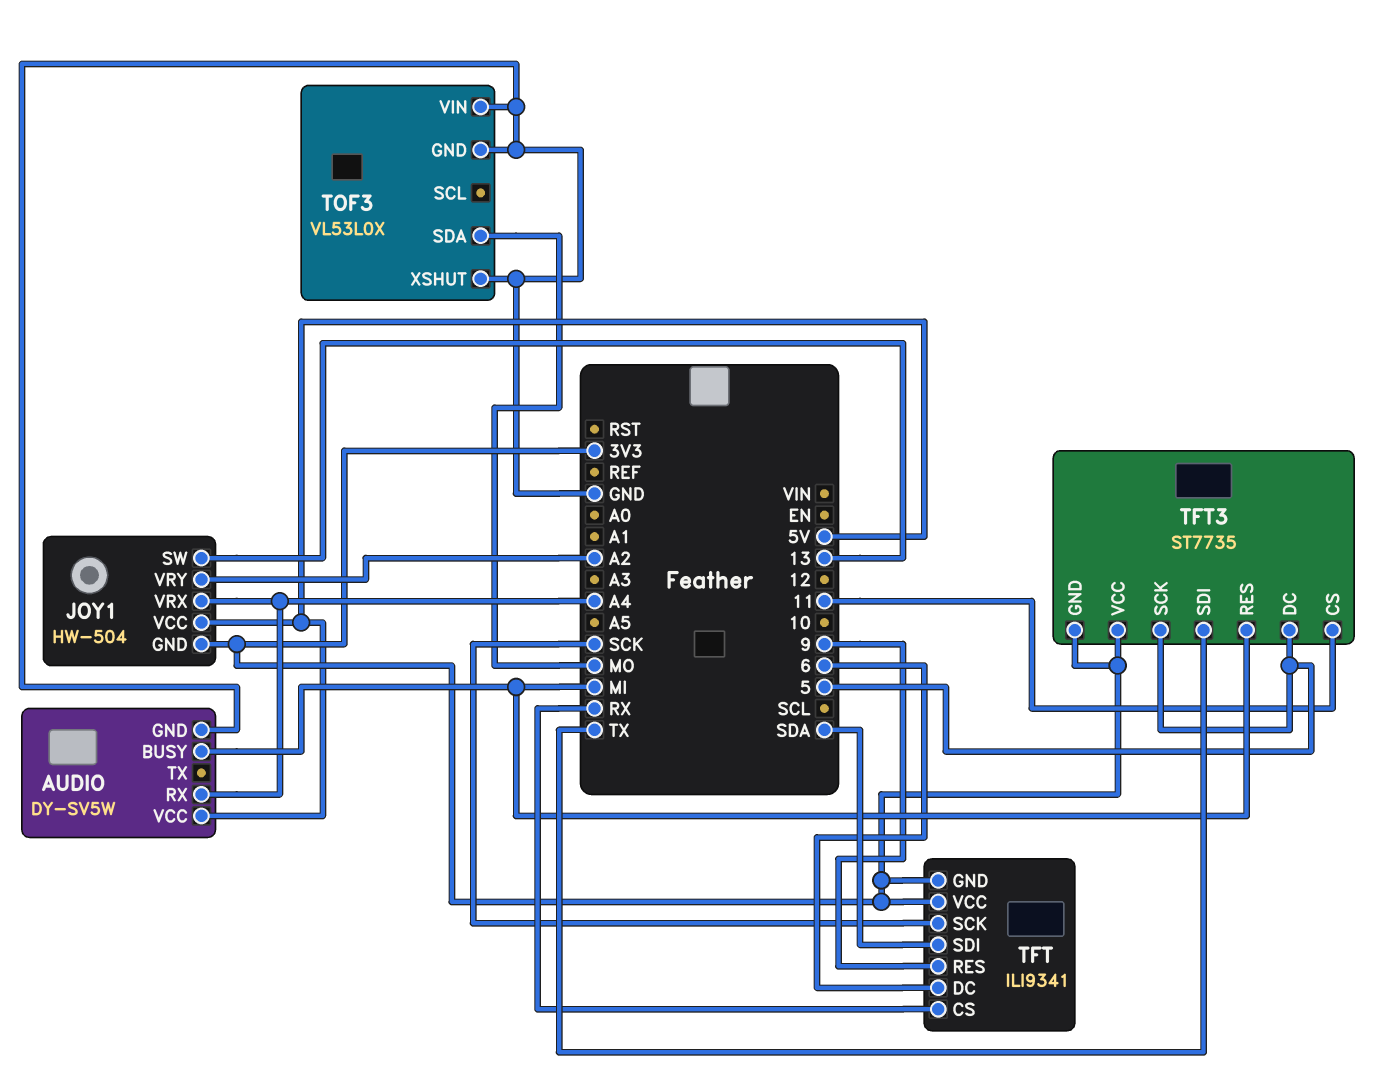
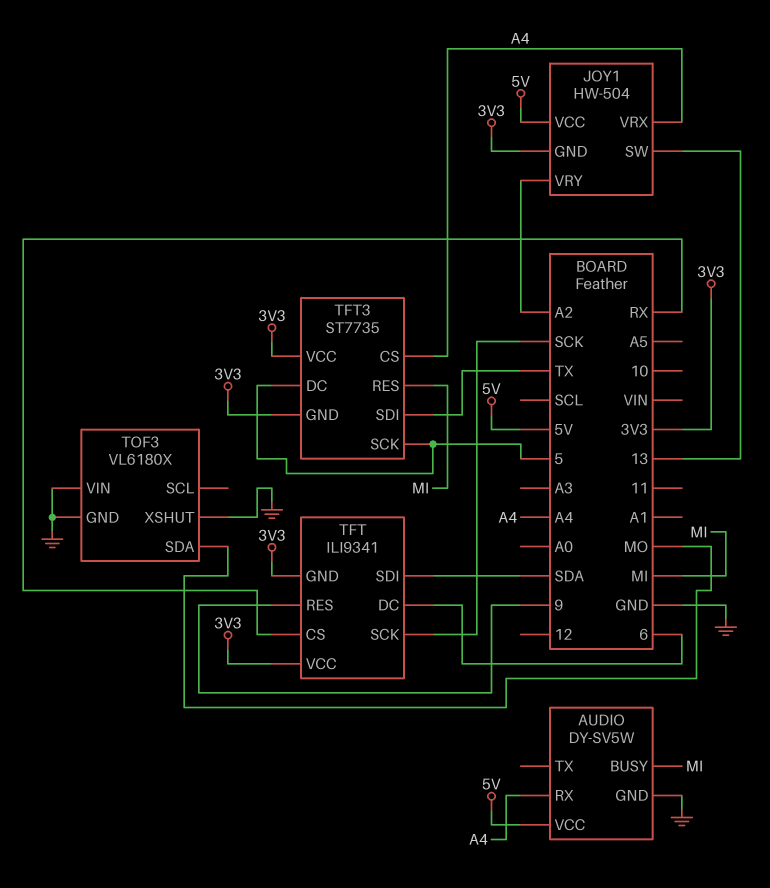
TFT3 pin CS: 11 -> A4
TOF3: VL53L0X -> VL6180X

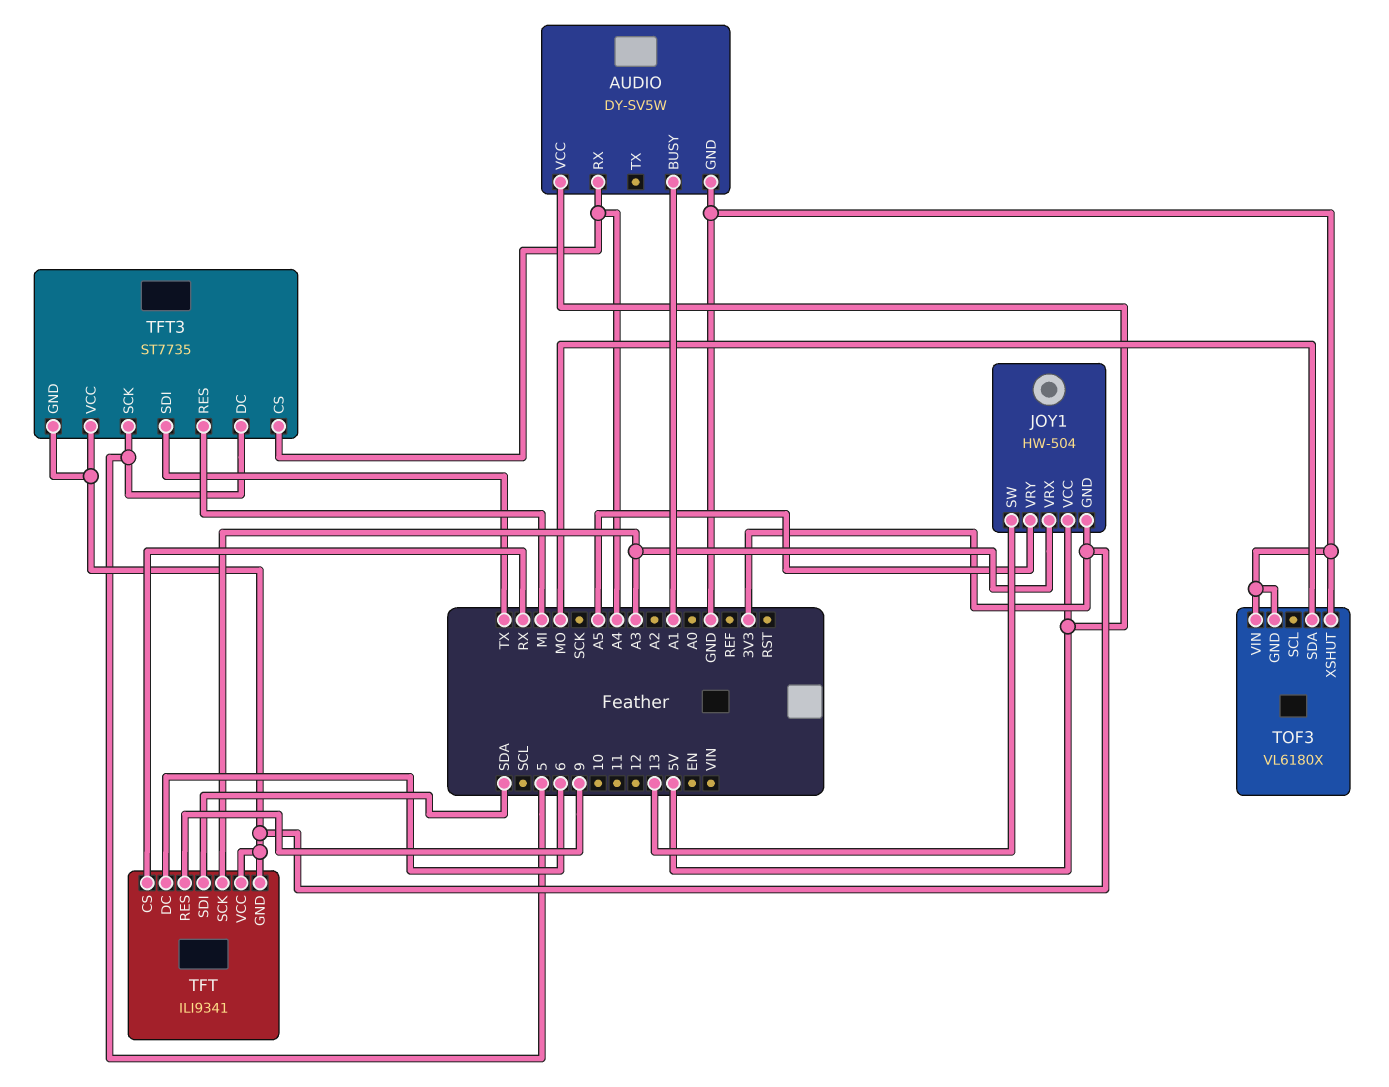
AUDIO pin BUSY: MI -> A1
JOY1 pin VRX: A4 -> A3
JOY1 pin VRY: A2 -> A5
TFT pin SCK: SCK -> A3

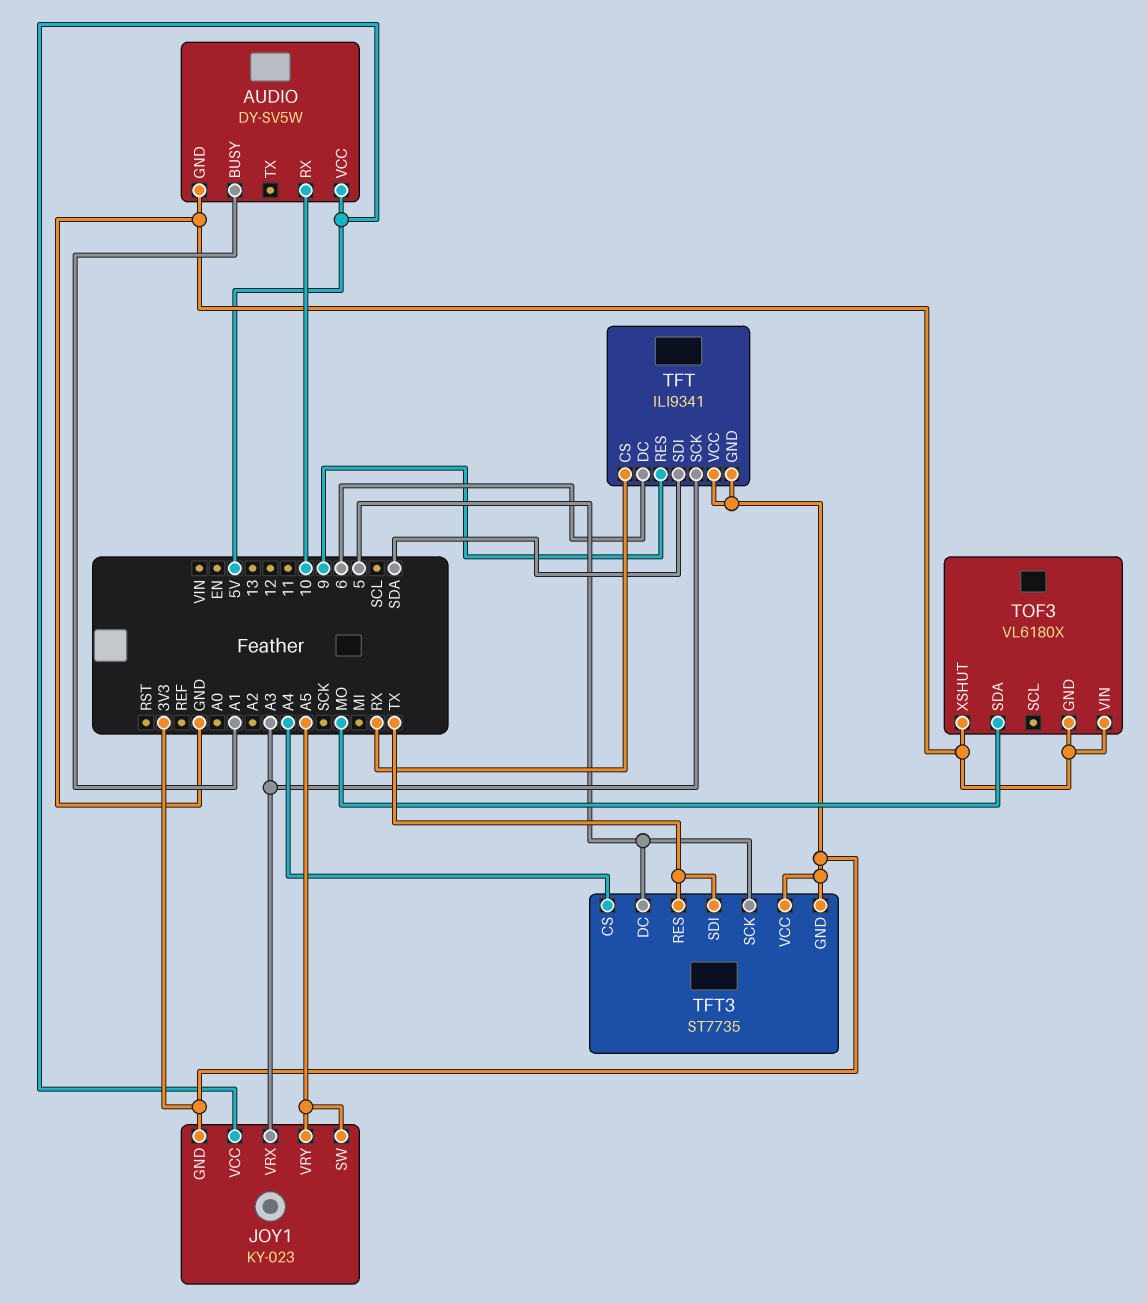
AUDIO pin RX: A4 -> 10
JOY1: HW-504 -> KY-023
JOY1 pin SW: 13 -> A5
TFT3 pin RES: MI -> TX

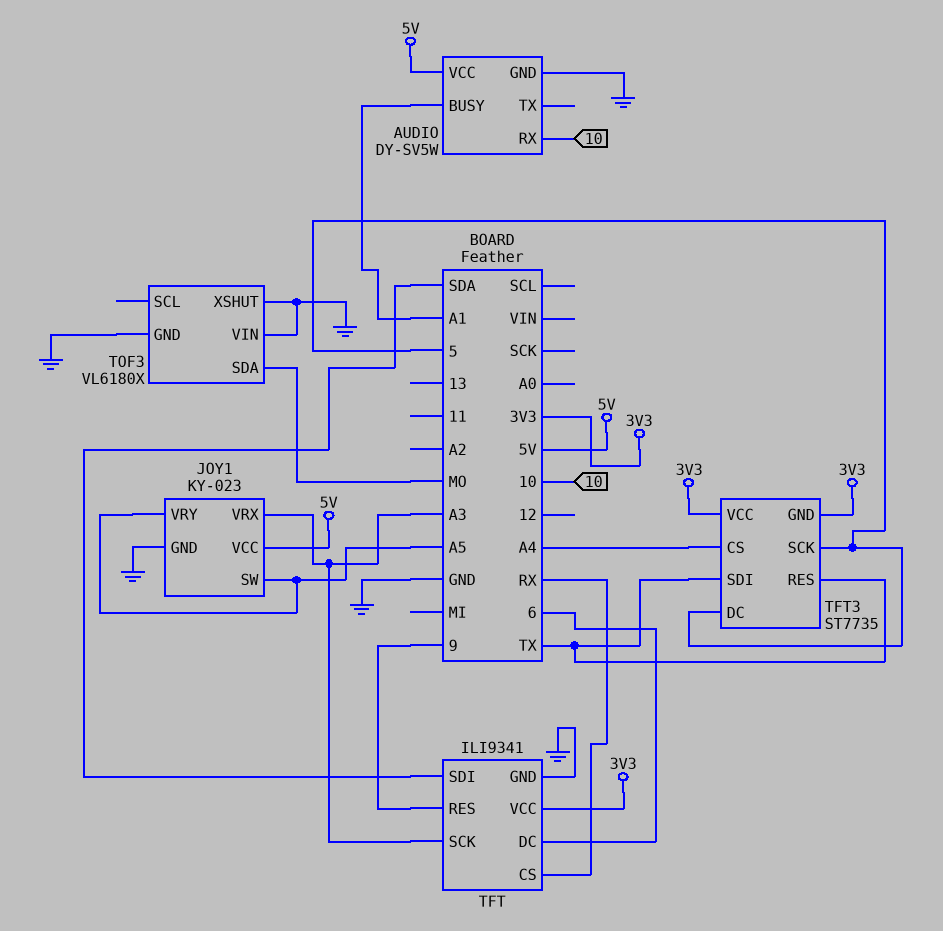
JOY1 pin GND: 3V3 -> GND
TFT pin GND: 3V3 -> GND

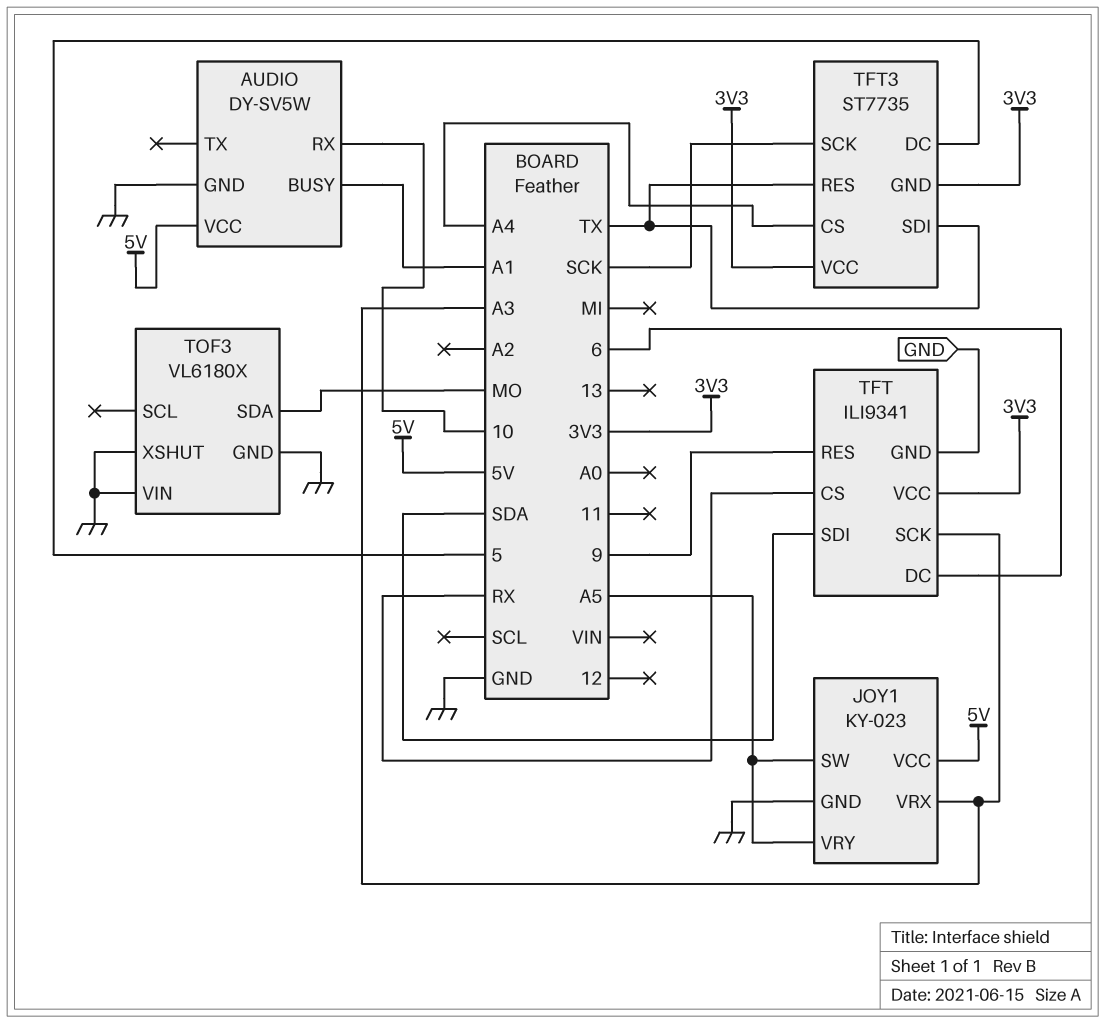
TFT3 pin SCK: 5 -> SCK

